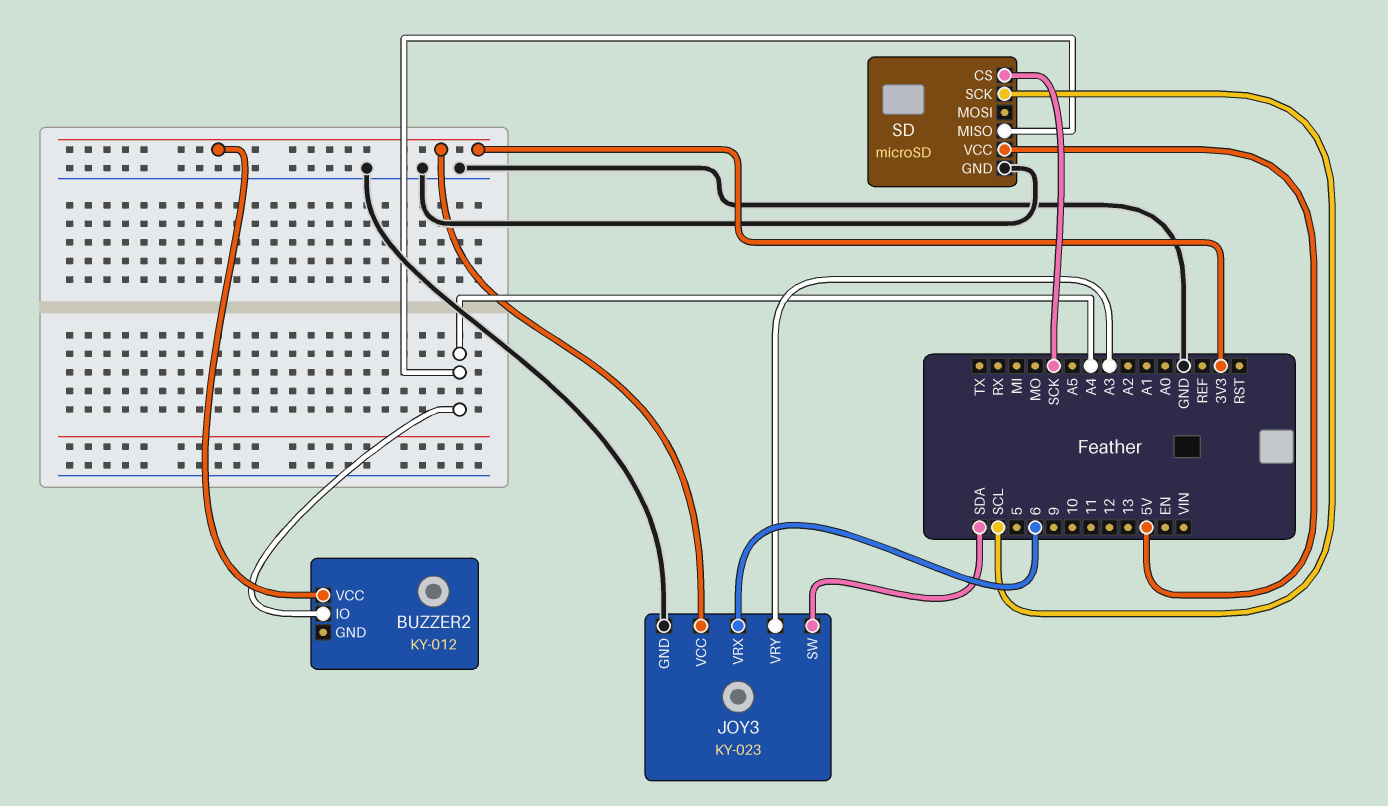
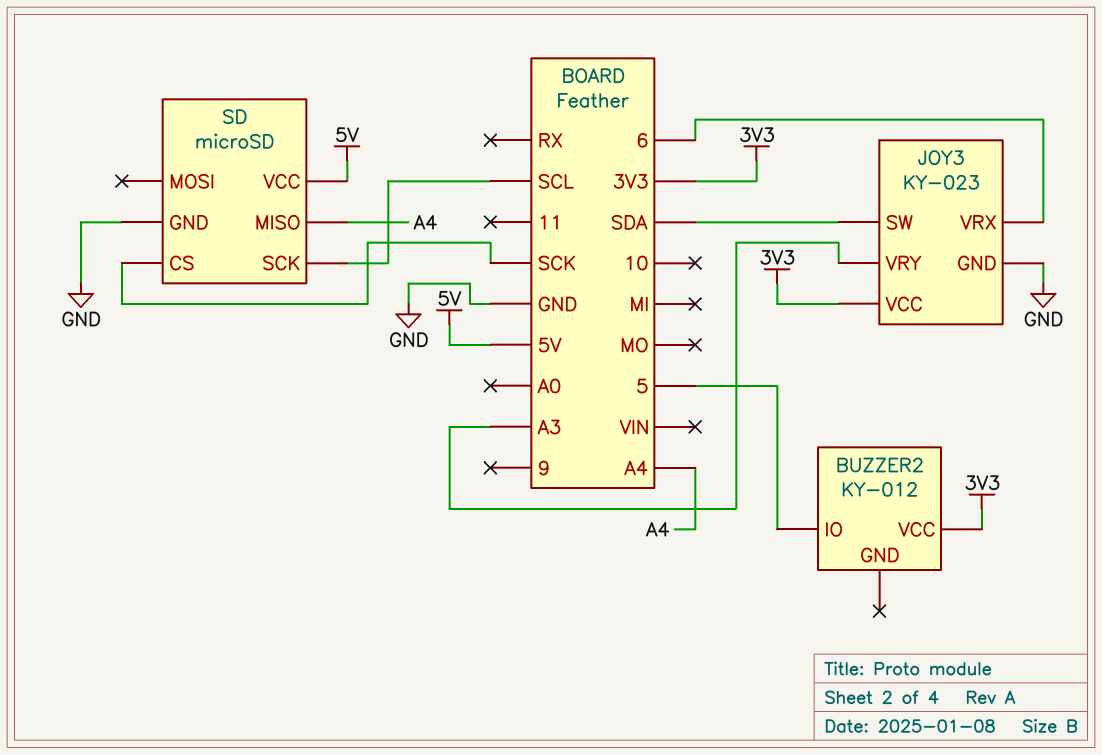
BUZZER2 pin IO: A4 -> 5

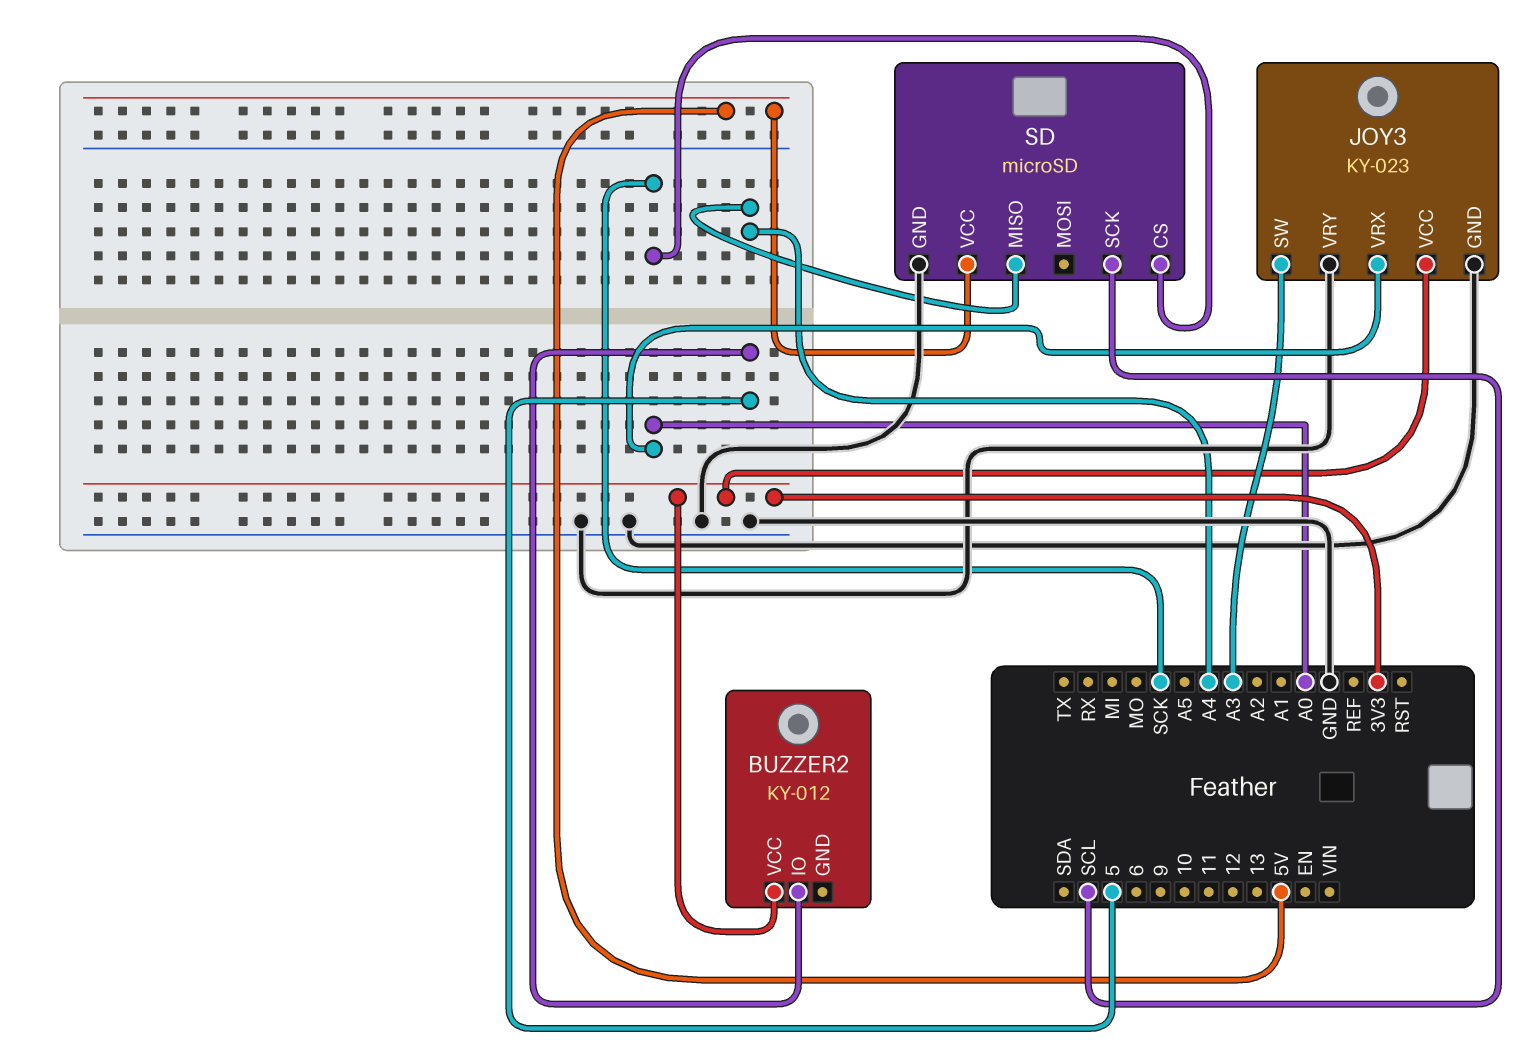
JOY3 pin SW: SDA -> A3
JOY3 pin VRX: 6 -> A0
JOY3 pin VRY: A3 -> GND

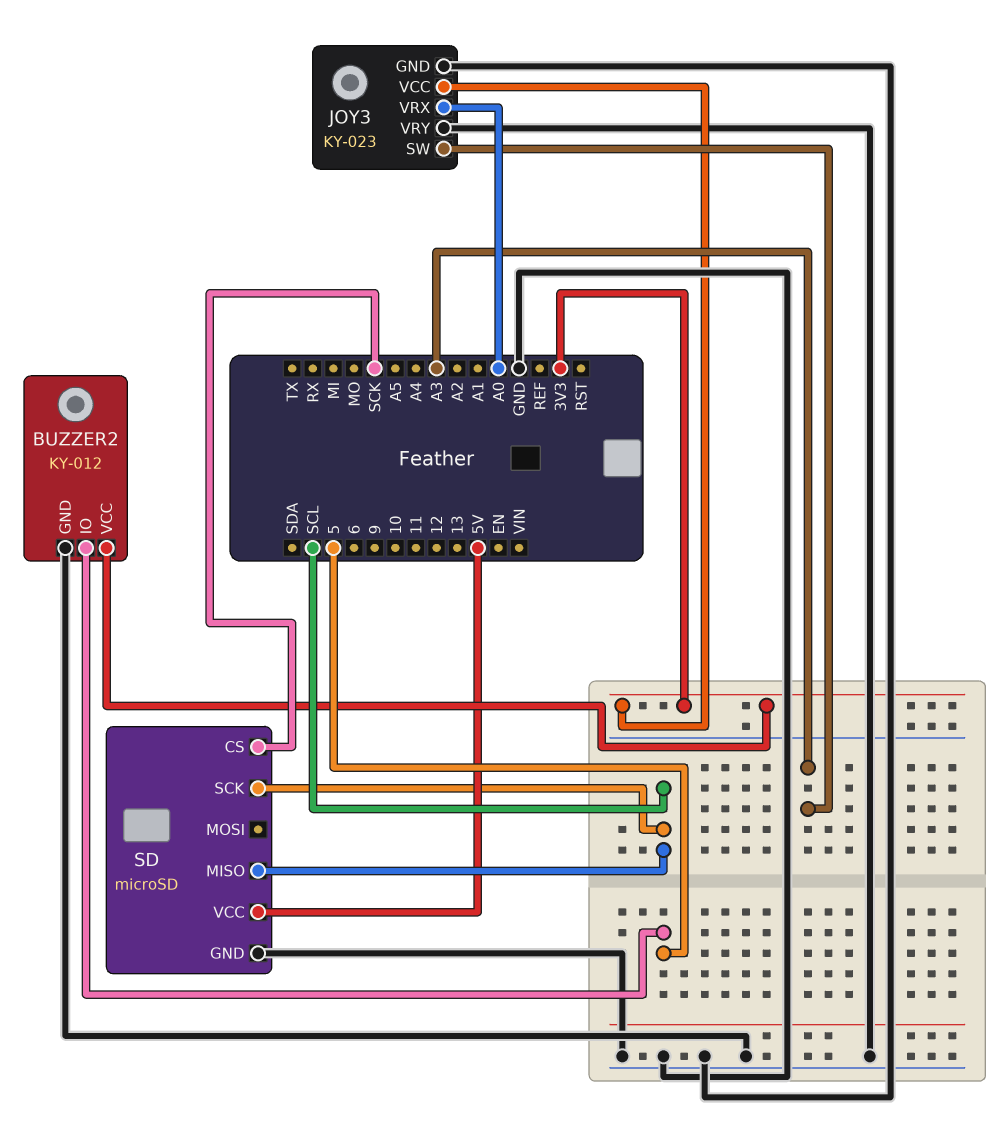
BUZZER2 pin GND: none -> GND
SD pin MISO: A4 -> SCL

